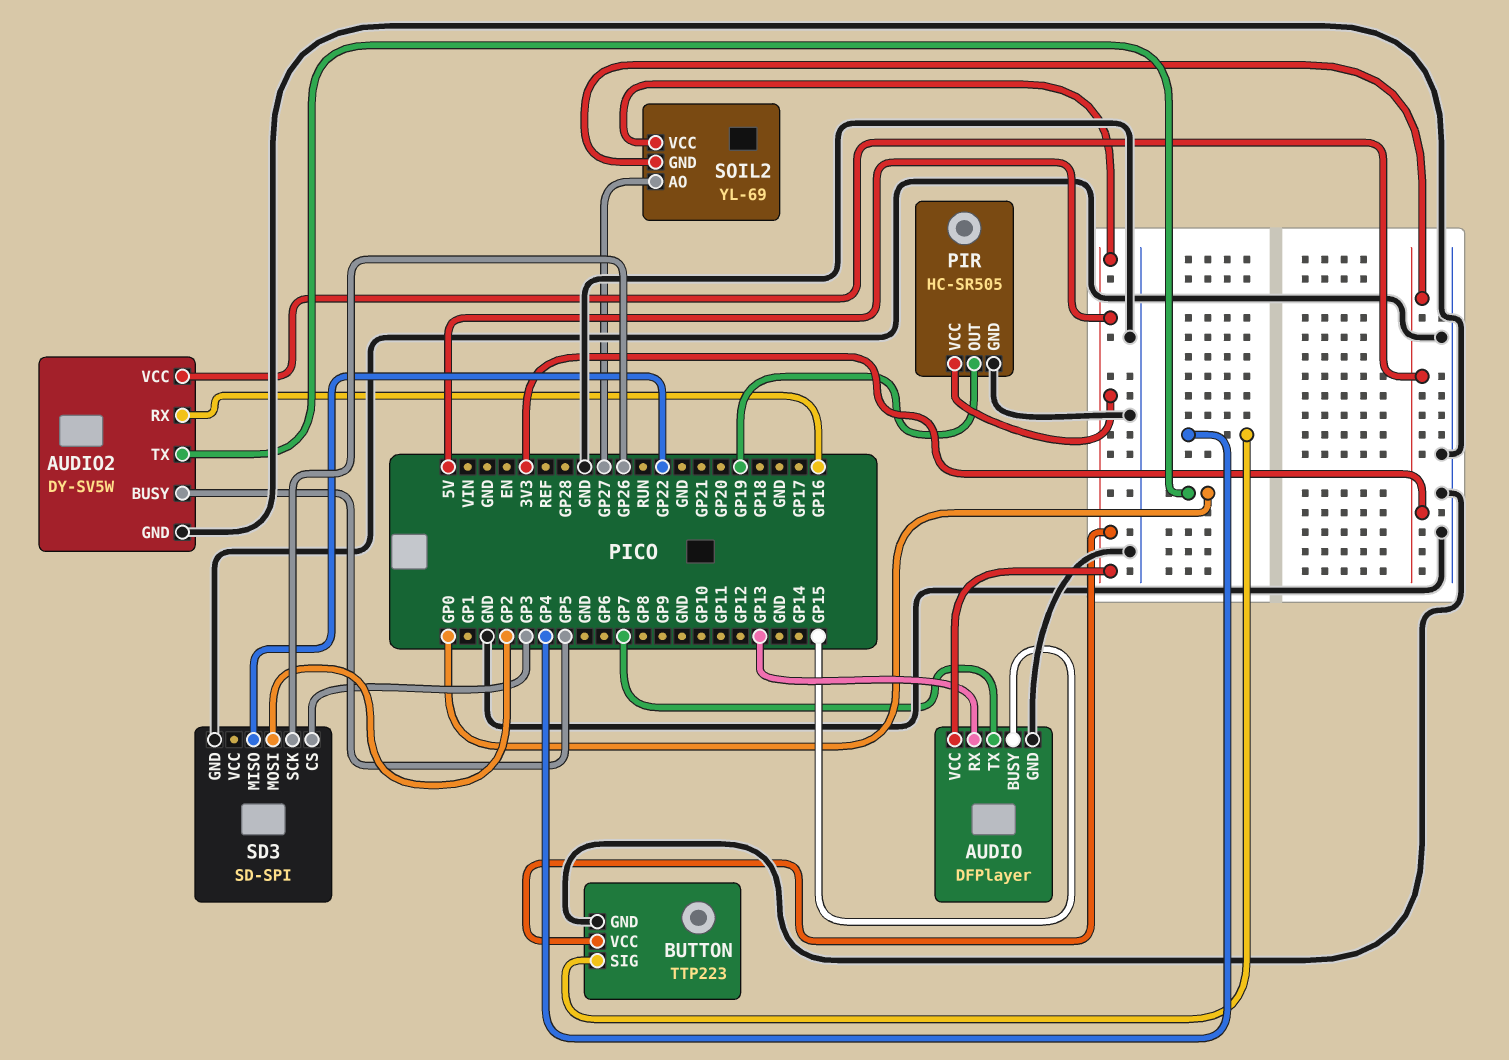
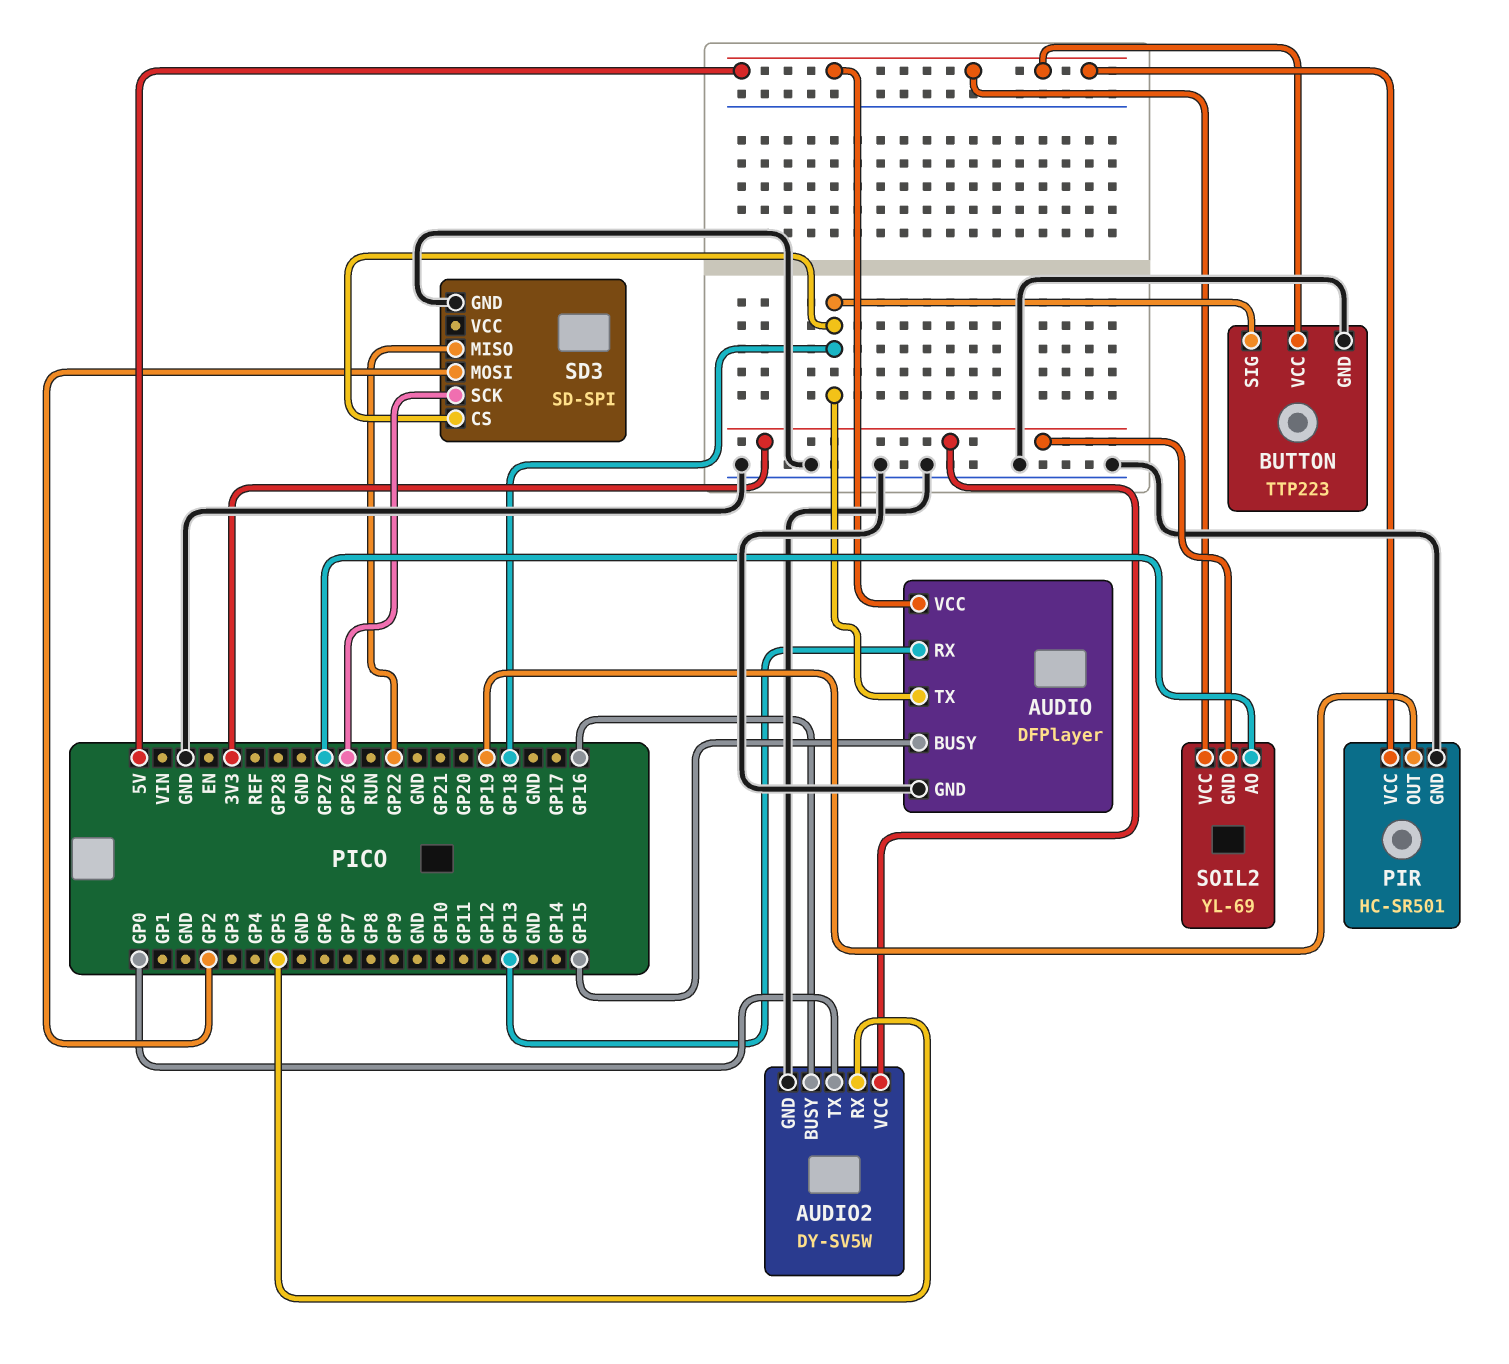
AUDIO pin TX: GP7 -> GP18
AUDIO2 pin BUSY: GP5 -> GP16
AUDIO2 pin RX: GP16 -> GP5
BUTTON pin SIG: GP4 -> GP18
PIR: HC-SR505 -> HC-SR501
SD3 pin CS: GP3 -> GP18

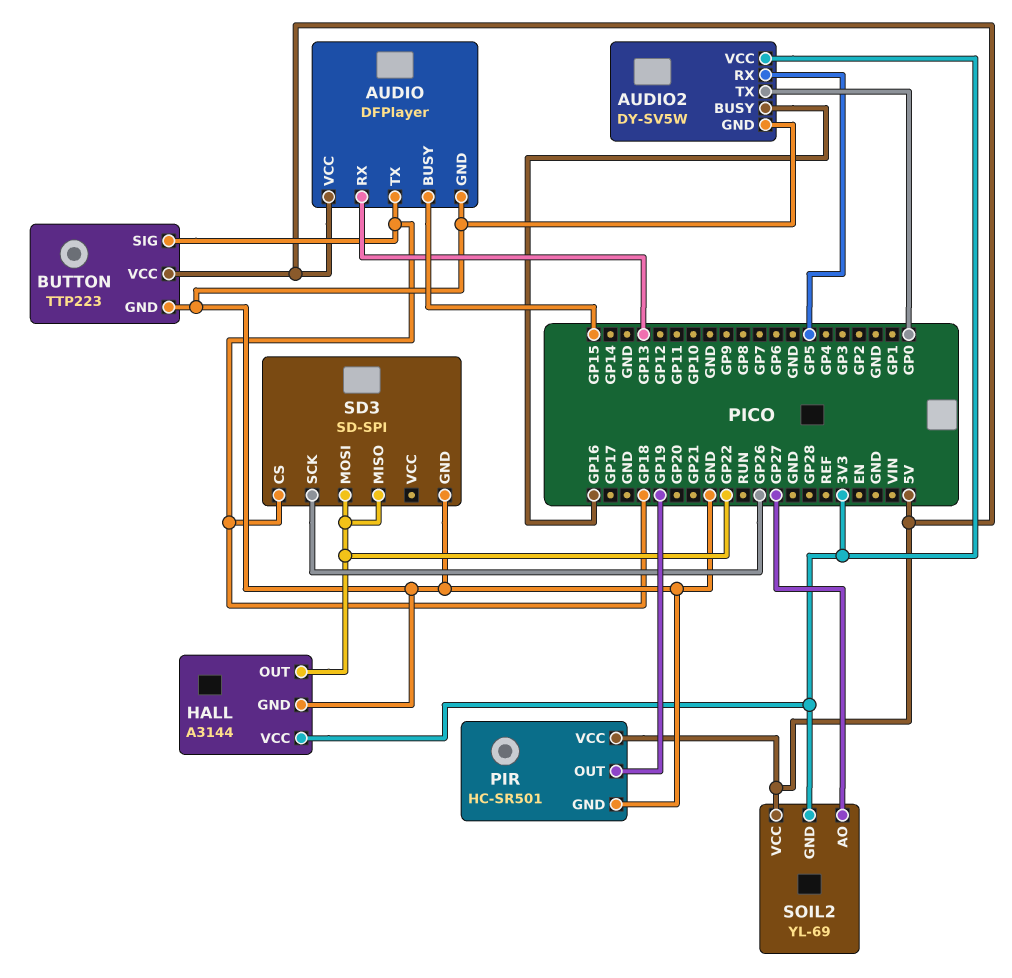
HALL: none -> A3144
HALL pin GND: none -> GND
HALL pin OUT: none -> GP22
HALL pin VCC: none -> 3V3
SD3 pin MOSI: GP2 -> GP22

